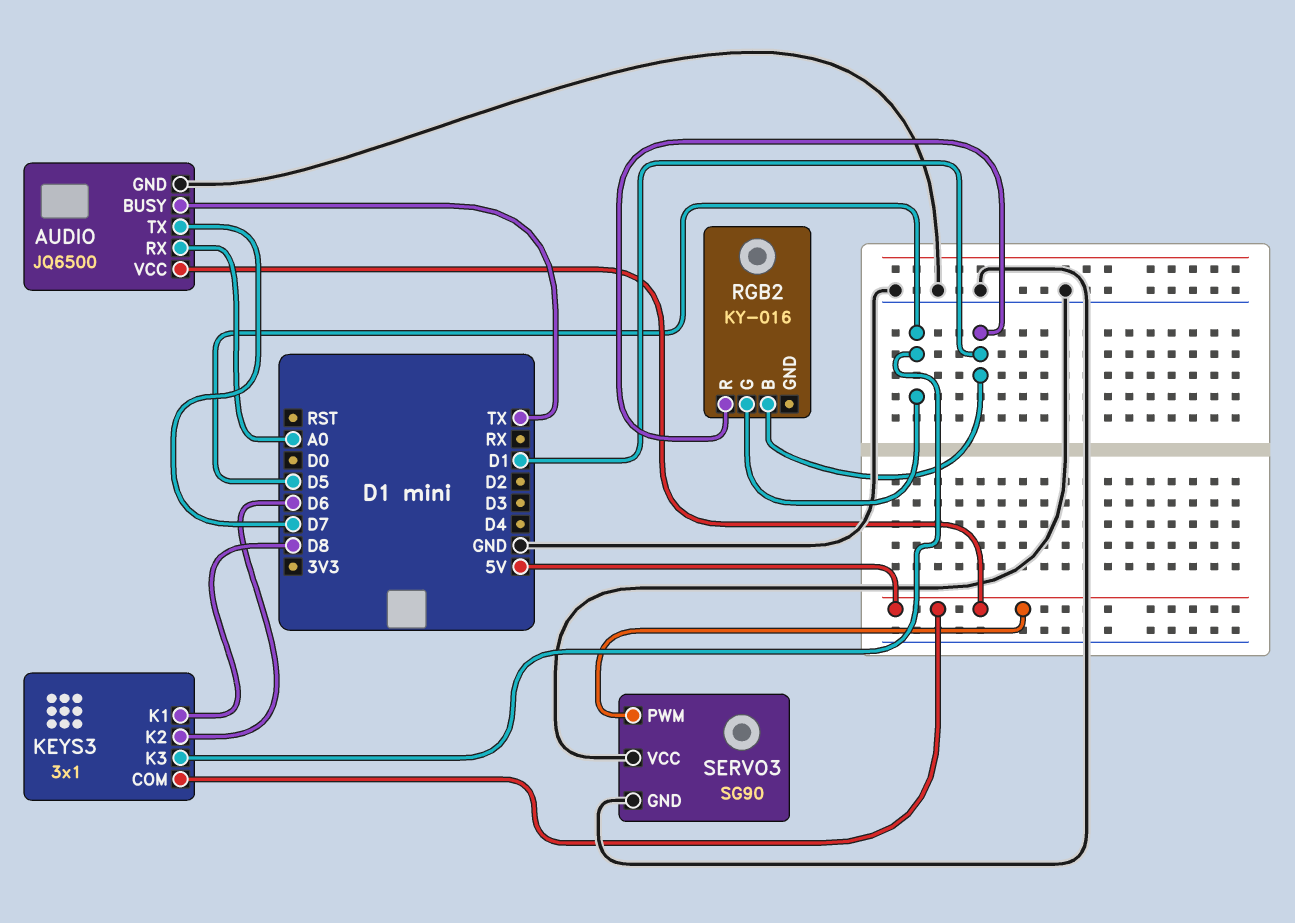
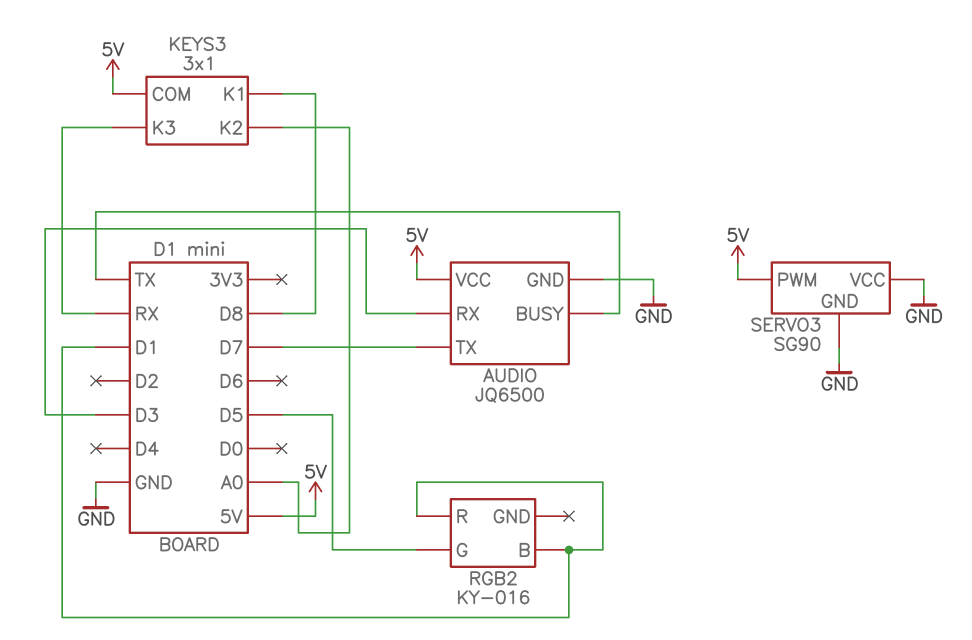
AUDIO pin RX: A0 -> D3
KEYS3 pin K2: D6 -> A0
KEYS3 pin K3: D5 -> RX

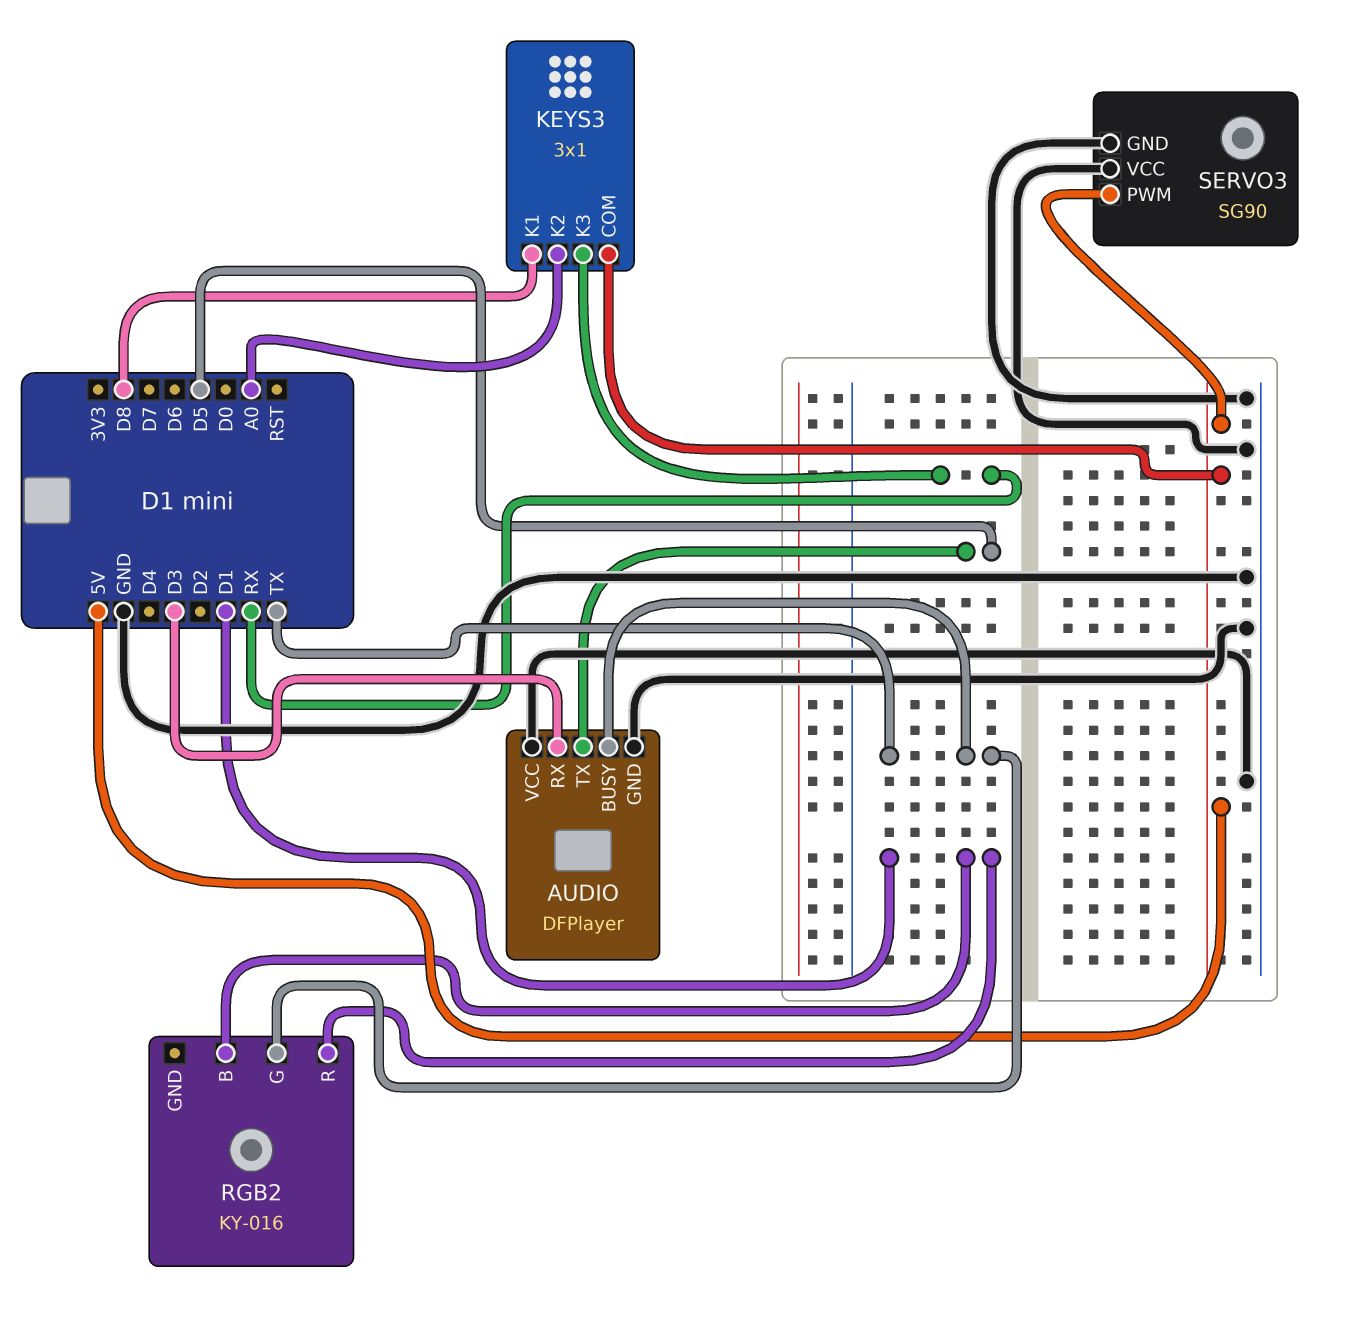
AUDIO: JQ6500 -> DFPlayer
AUDIO pin TX: D7 -> D5
AUDIO pin VCC: 5V -> GND
RGB2 pin G: D5 -> TX

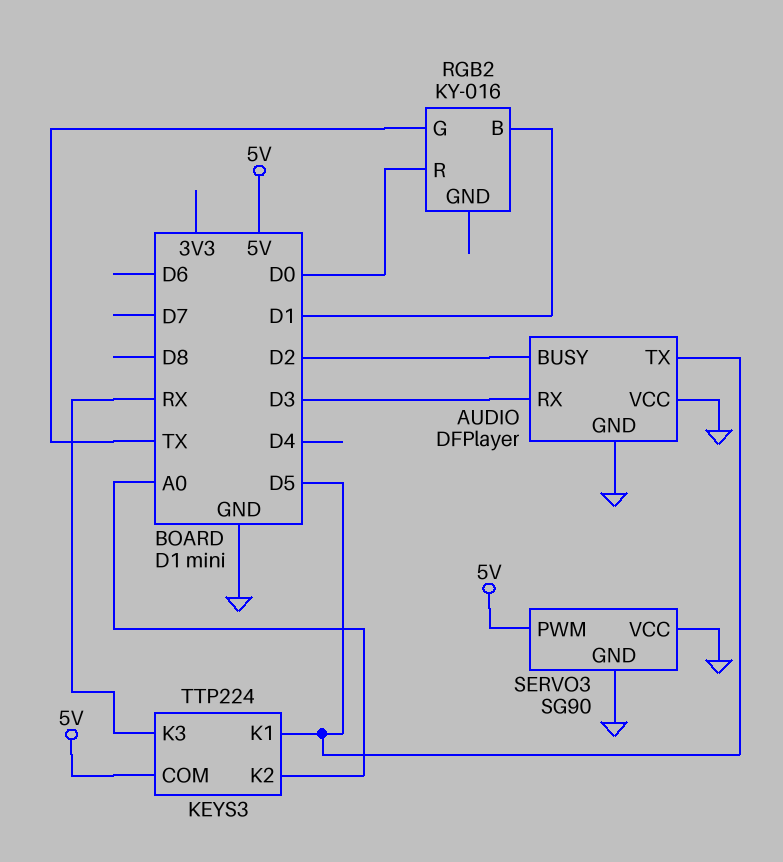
AUDIO pin BUSY: TX -> D2
KEYS3: 3x1 -> TTP224
KEYS3 pin K1: D8 -> D5
RGB2 pin R: D1 -> D0

